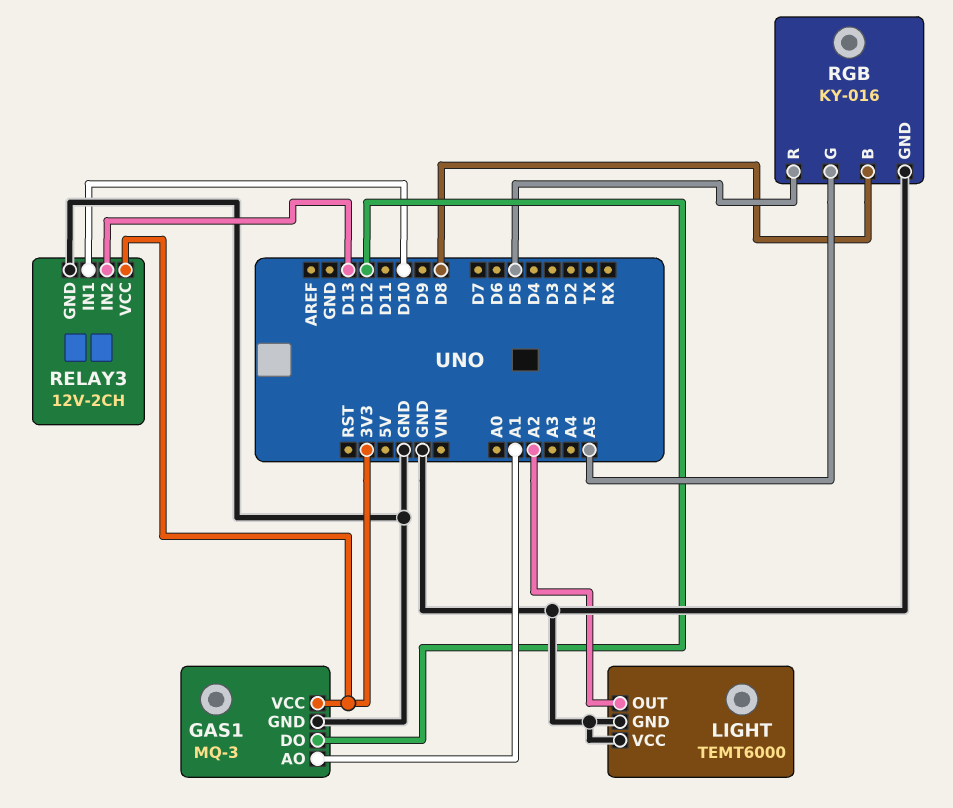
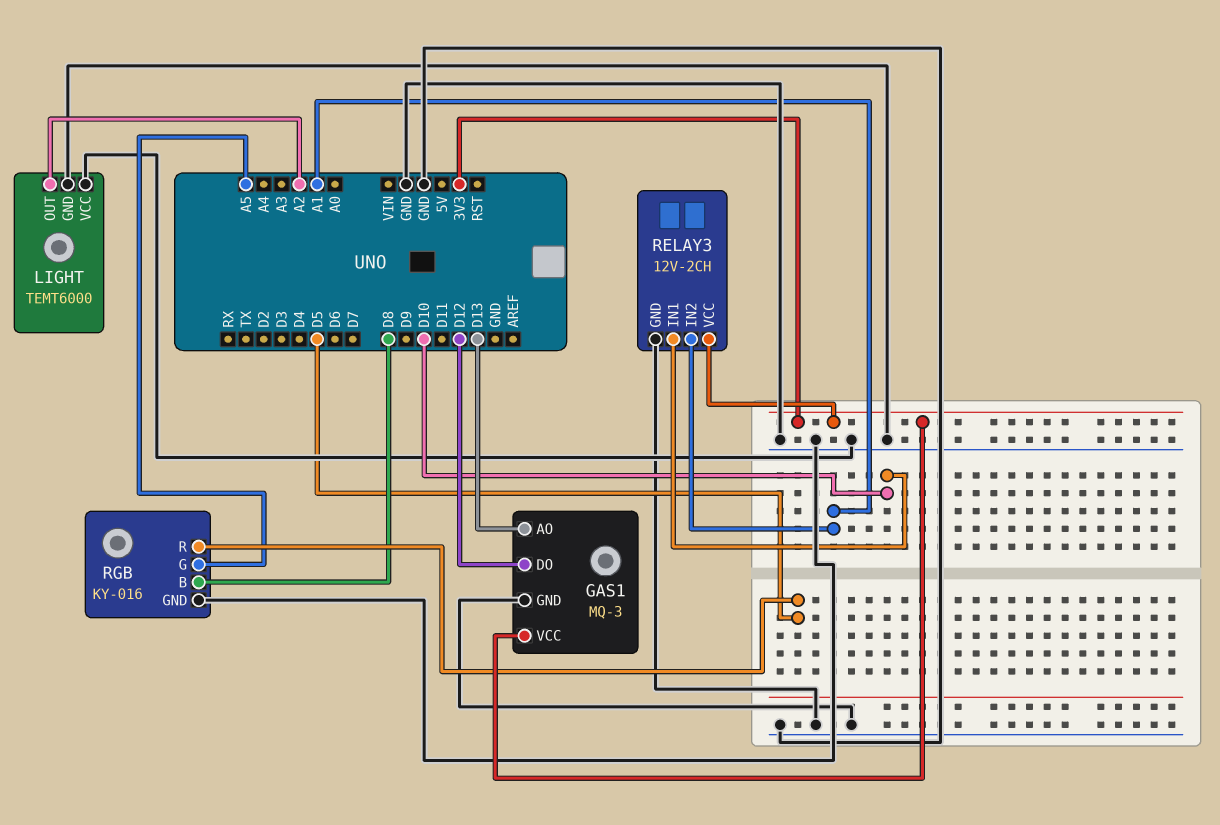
GAS1 pin AO: A1 -> D13
RELAY3 pin IN2: D13 -> A1

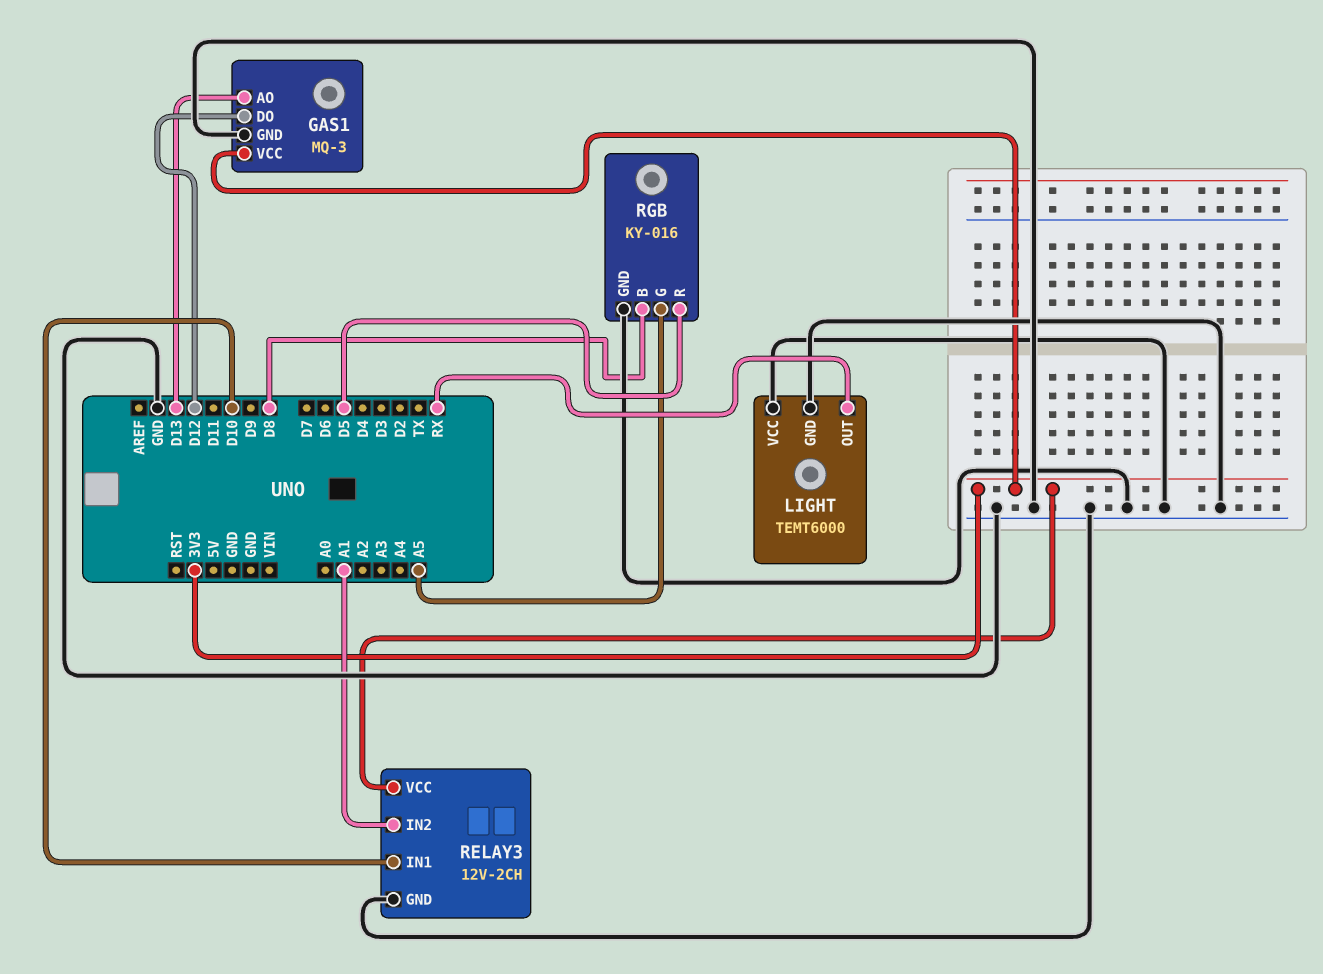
LIGHT pin OUT: A2 -> RX

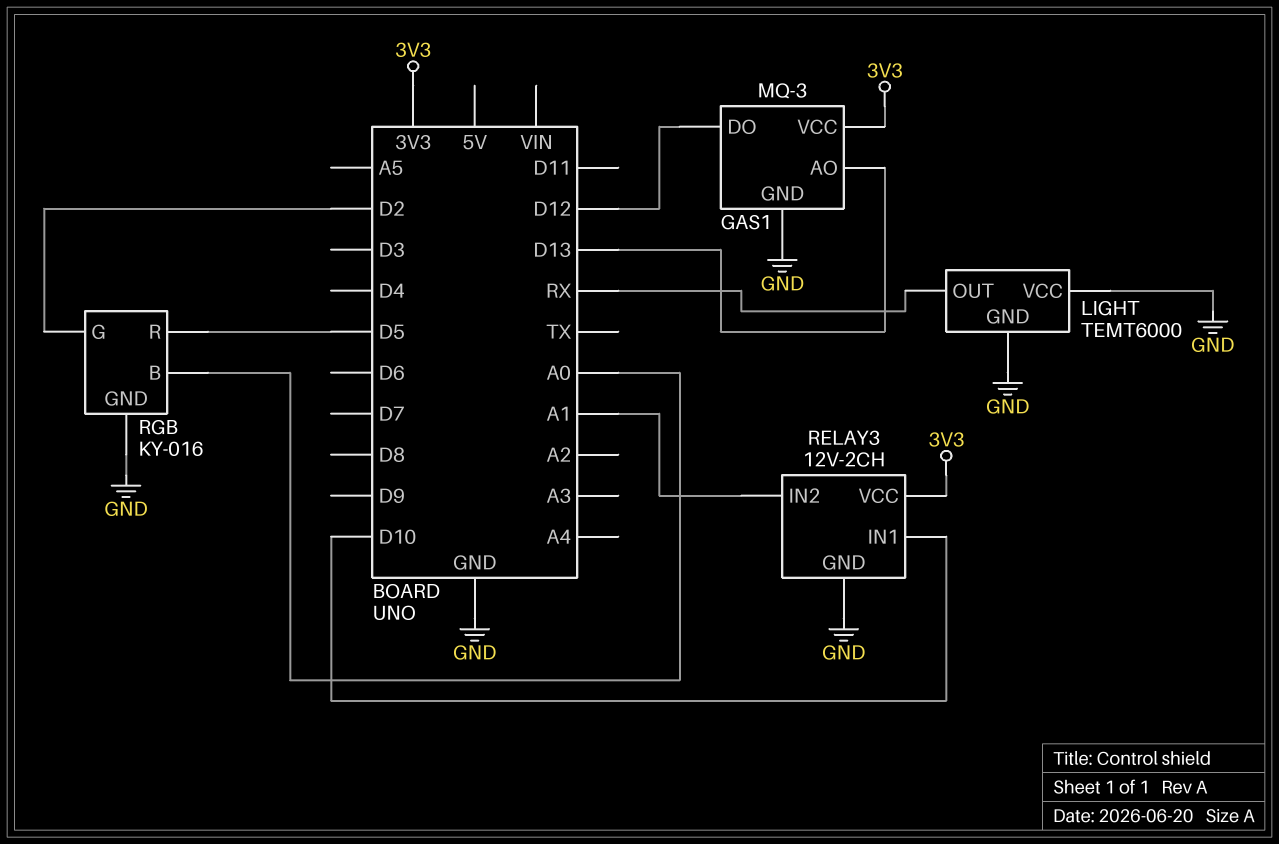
RGB pin B: D8 -> A0
RGB pin G: A5 -> D2

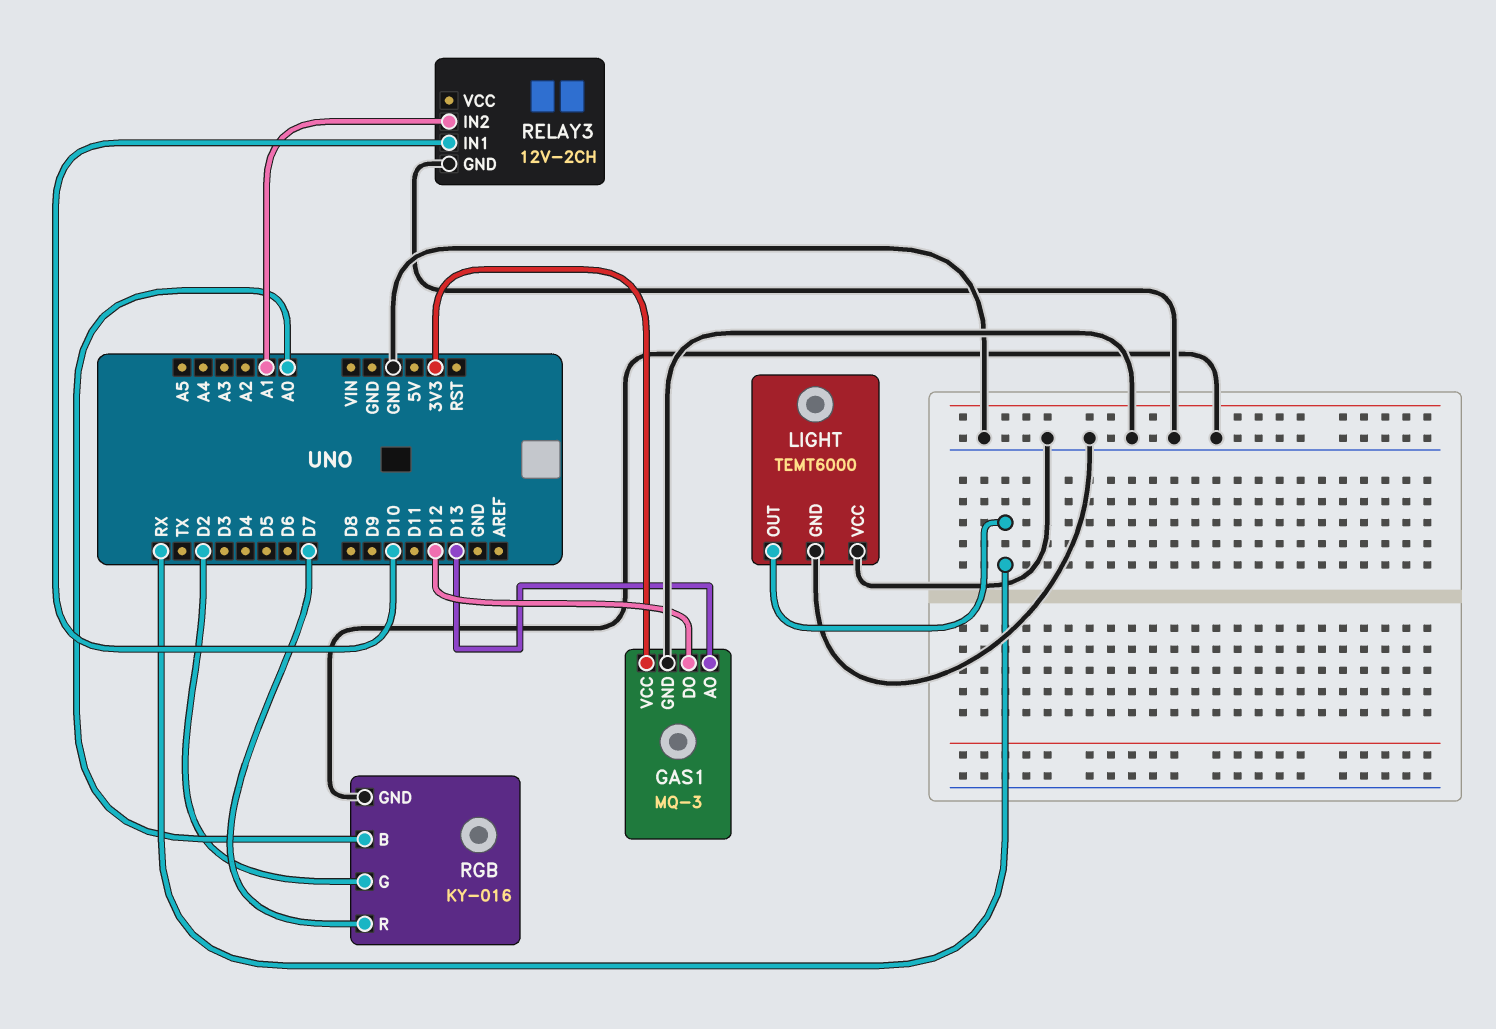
RELAY3 pin VCC: 3V3 -> none
RGB pin R: D5 -> D7

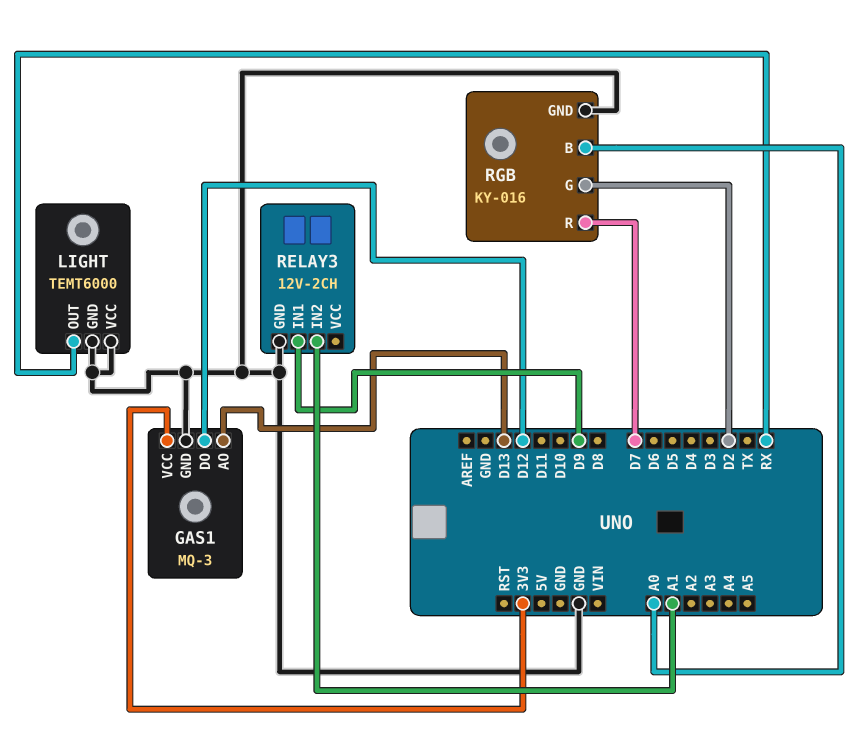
RELAY3 pin IN1: D10 -> D9

